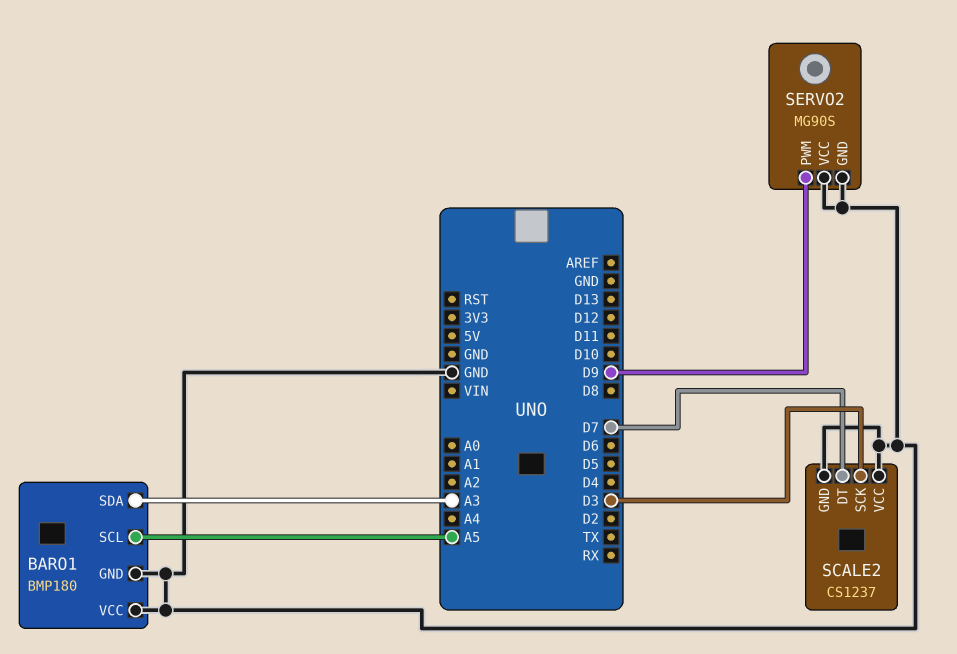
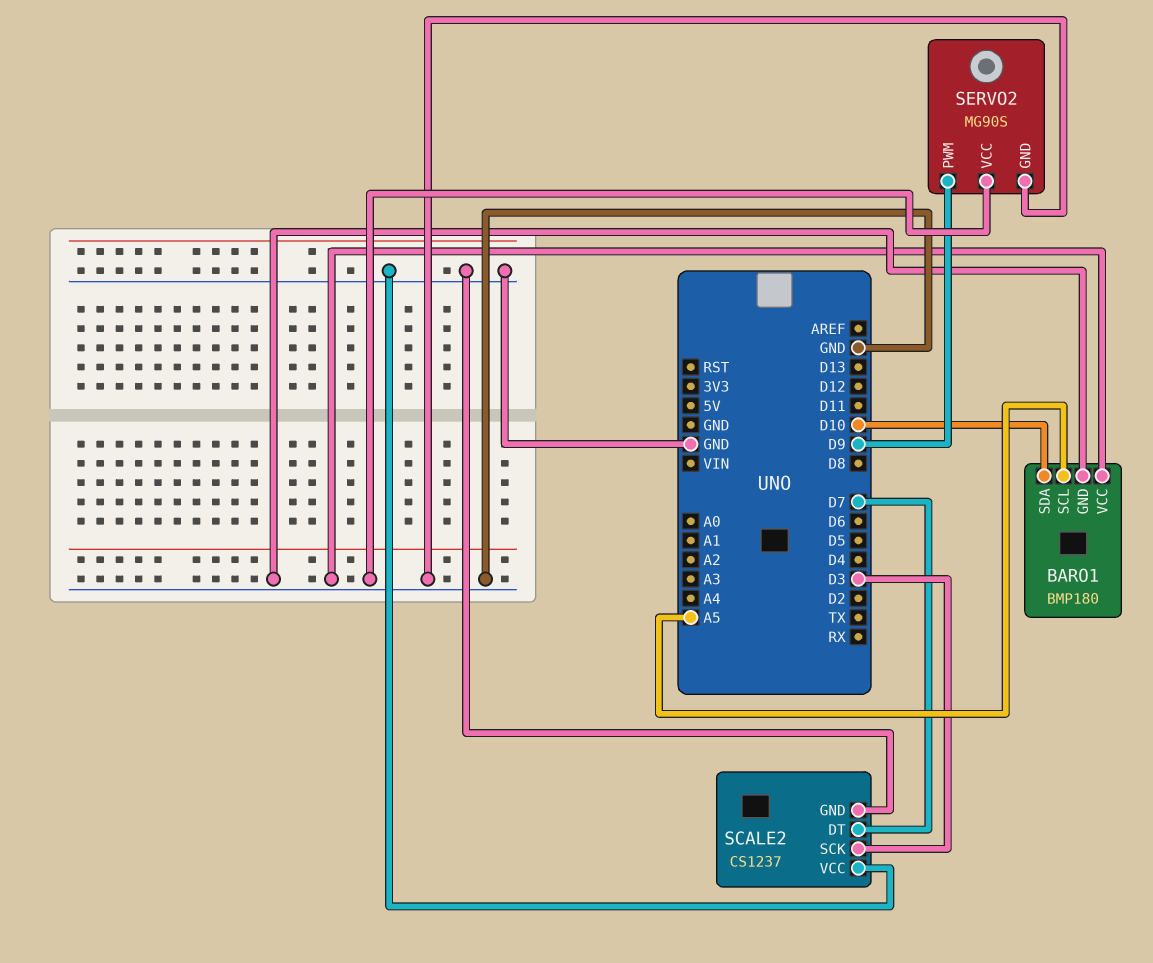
BARO1 pin SDA: A3 -> D10

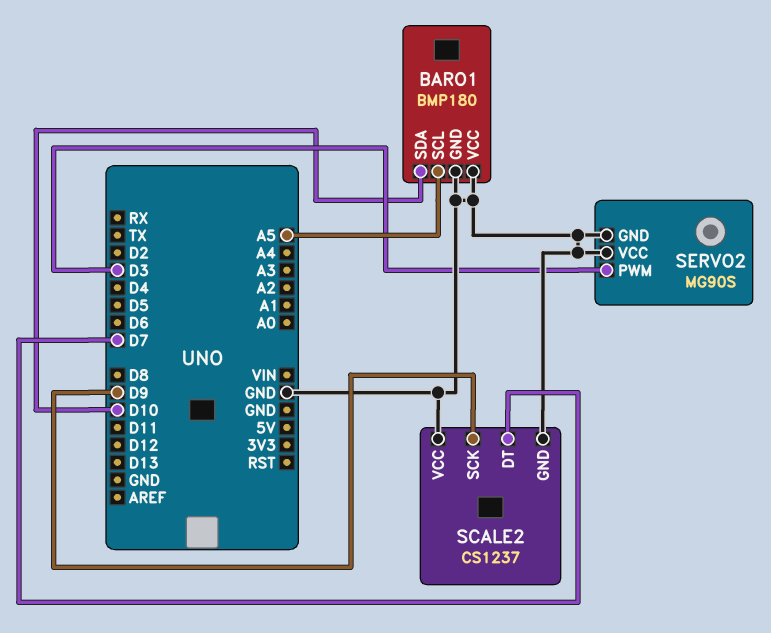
SCALE2 pin SCK: D3 -> D9
SERVO2 pin PWM: D9 -> D3

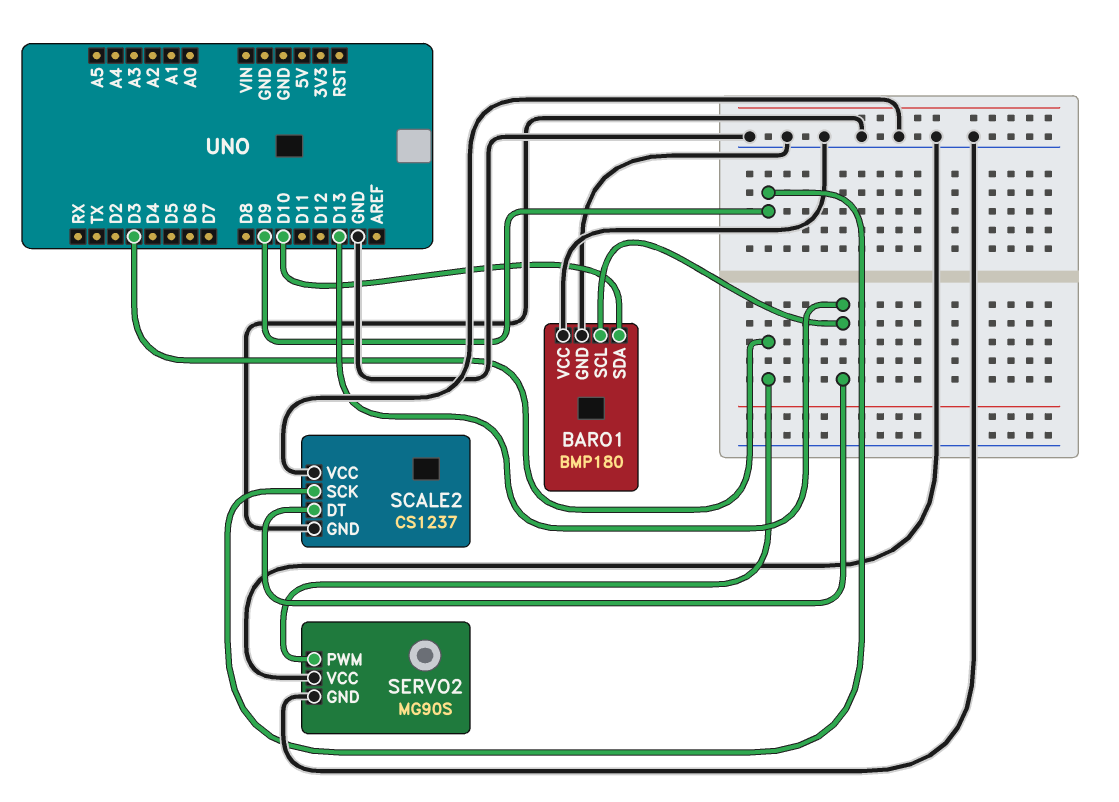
BARO1 pin SCL: A5 -> D13
SCALE2 pin DT: D7 -> D13

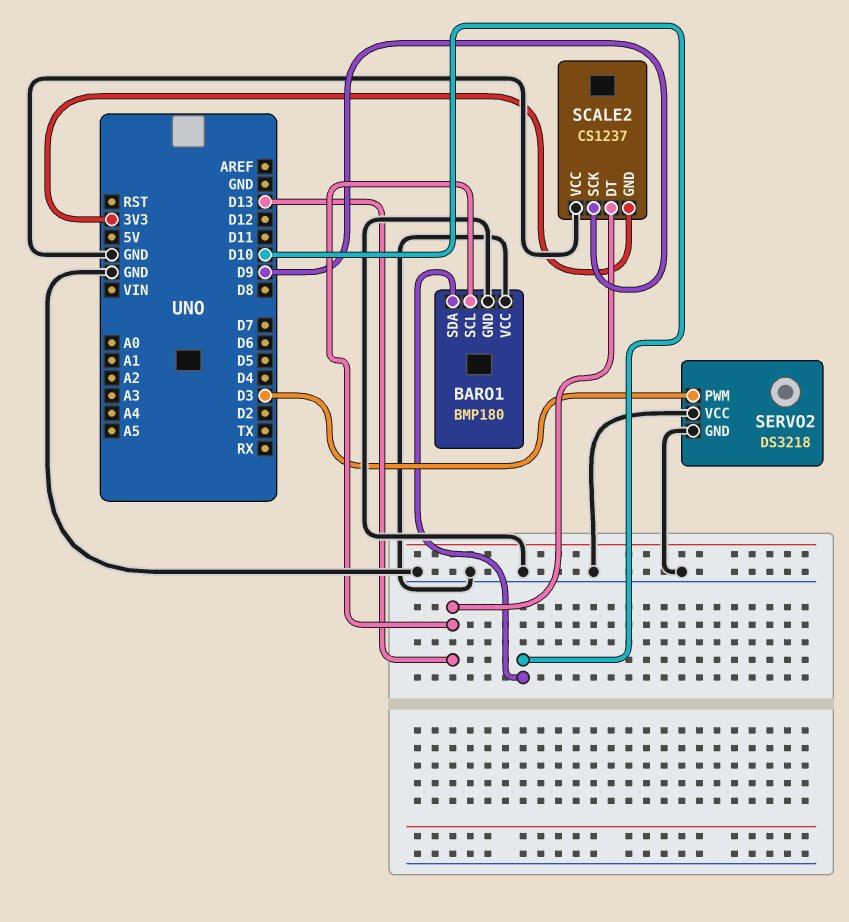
SCALE2 pin GND: GND -> 3V3
SERVO2: MG90S -> DS3218

